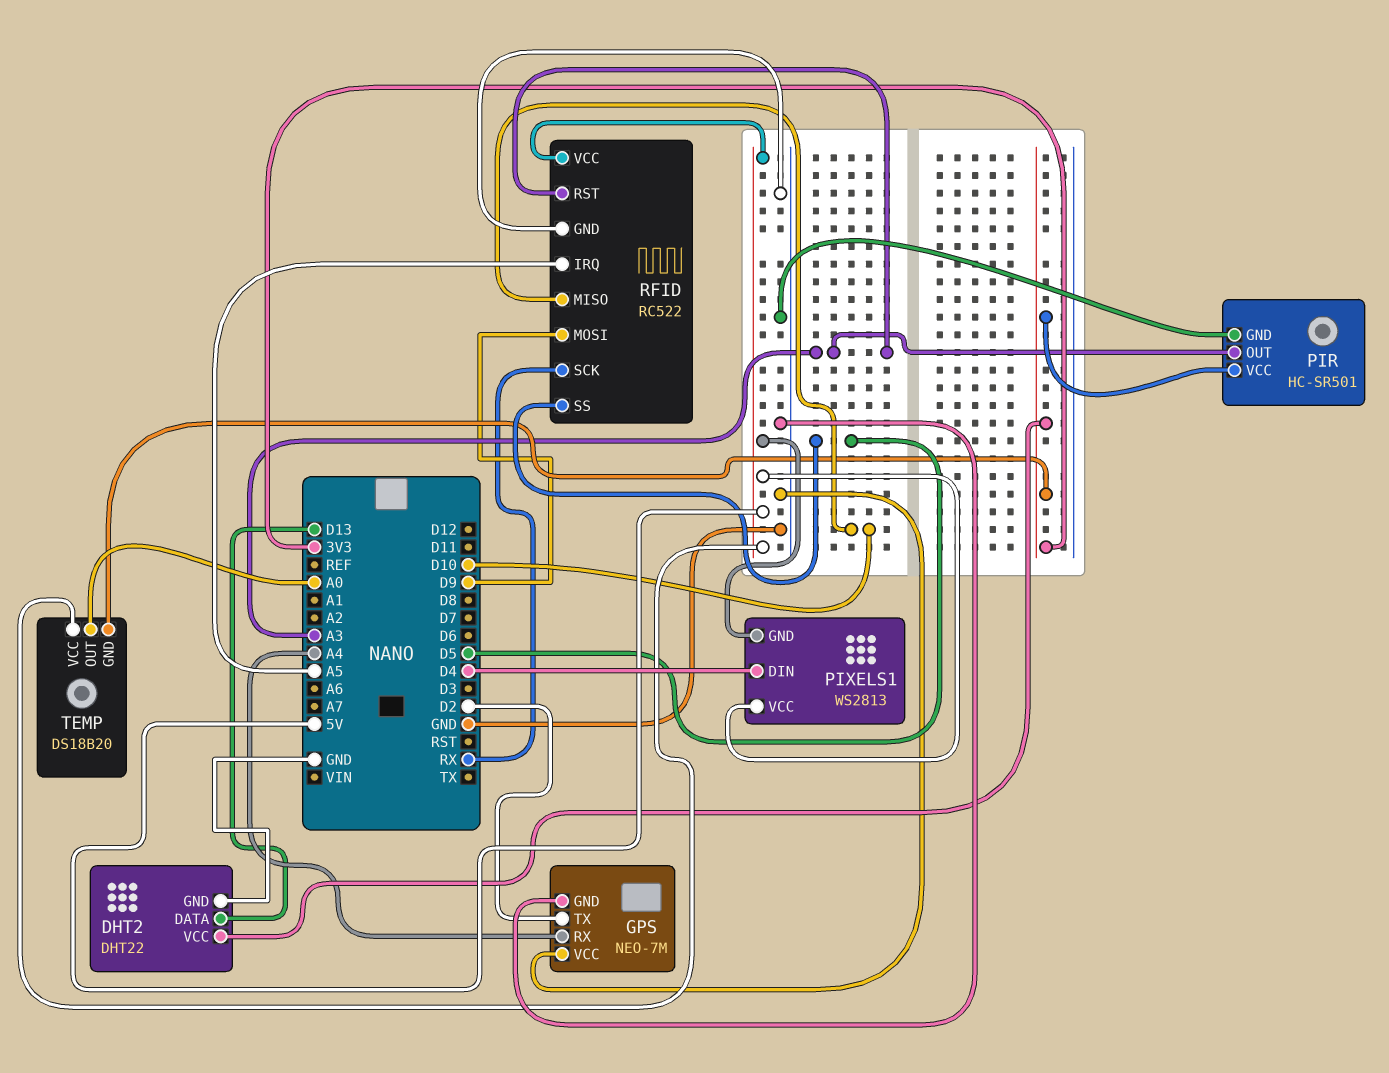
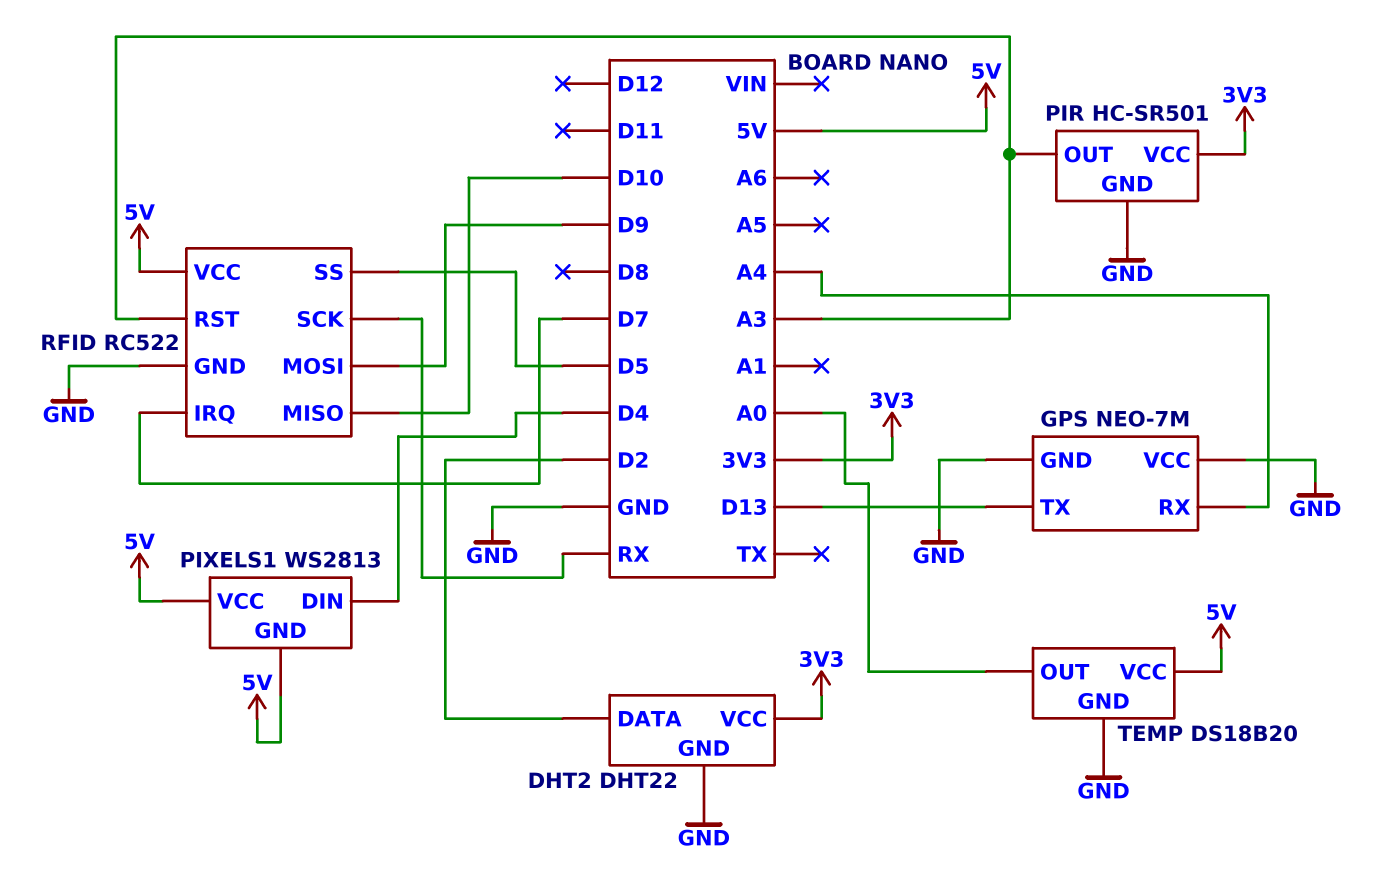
DHT2 pin DATA: D13 -> D2
GPS pin TX: D2 -> D13
RFID pin IRQ: A5 -> D7
TEMP pin GND: 3V3 -> GND

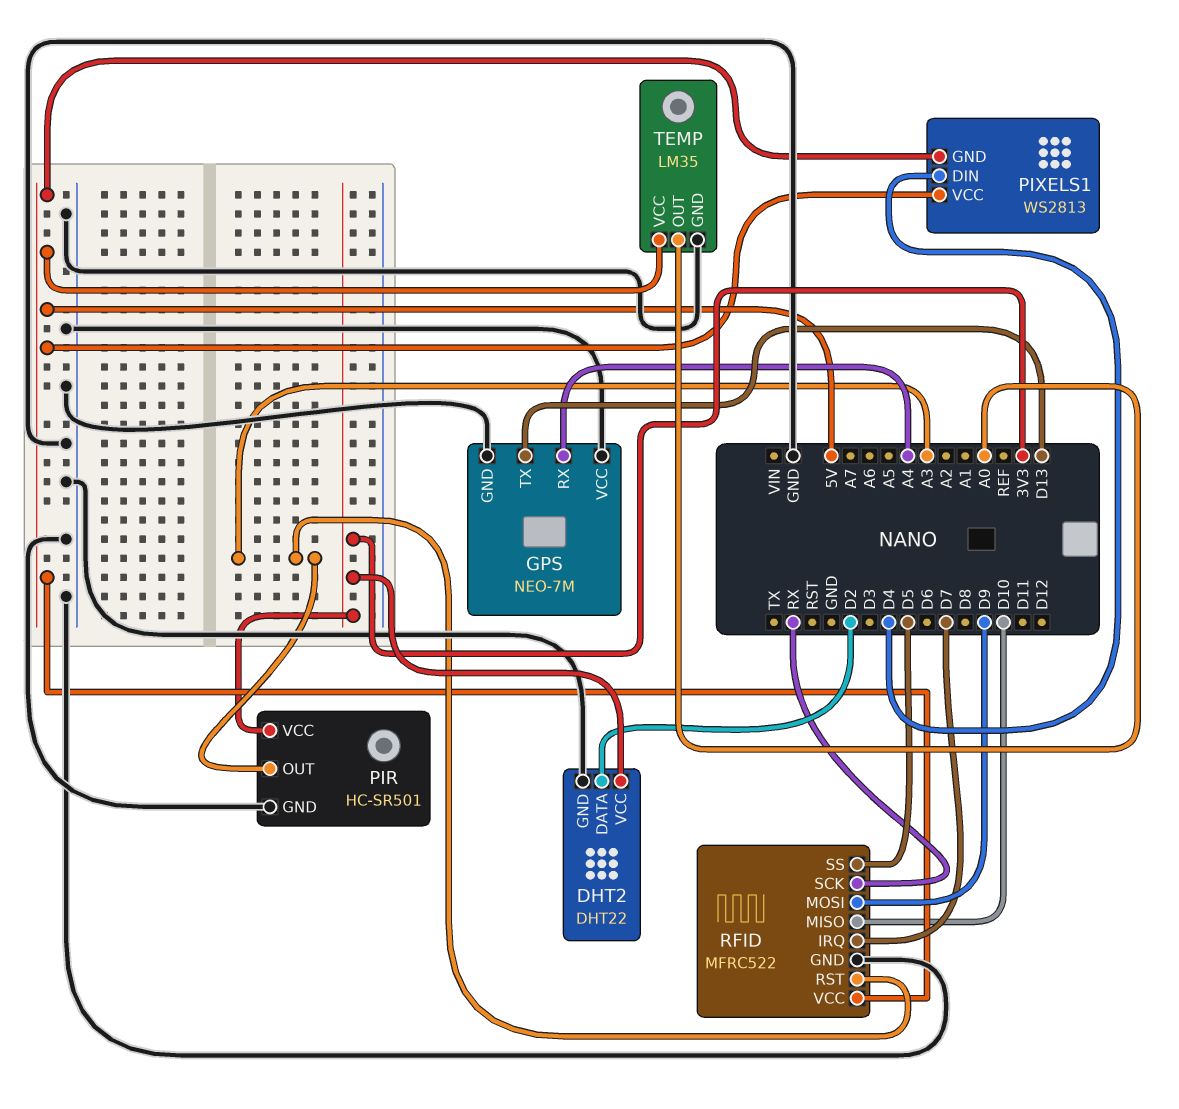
RFID: RC522 -> MFRC522
TEMP: DS18B20 -> LM35

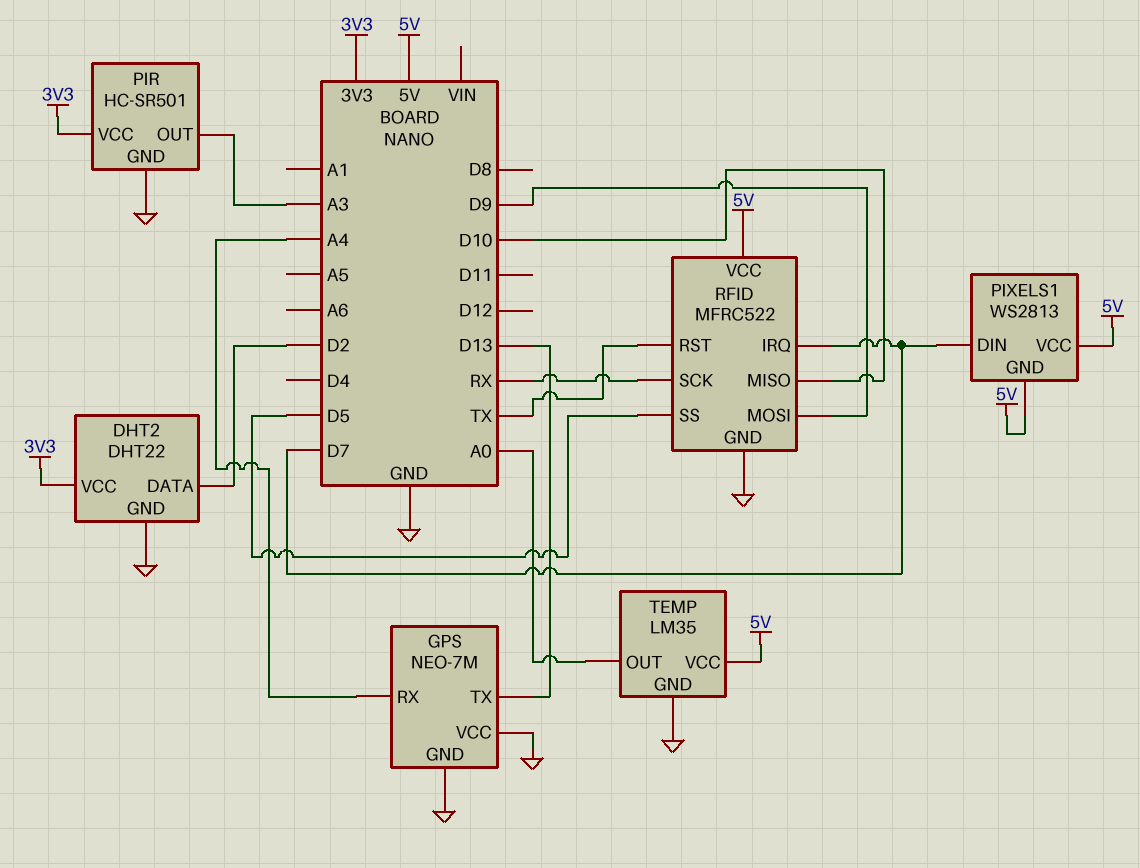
PIXELS1 pin DIN: D4 -> D7
RFID pin RST: A3 -> TX

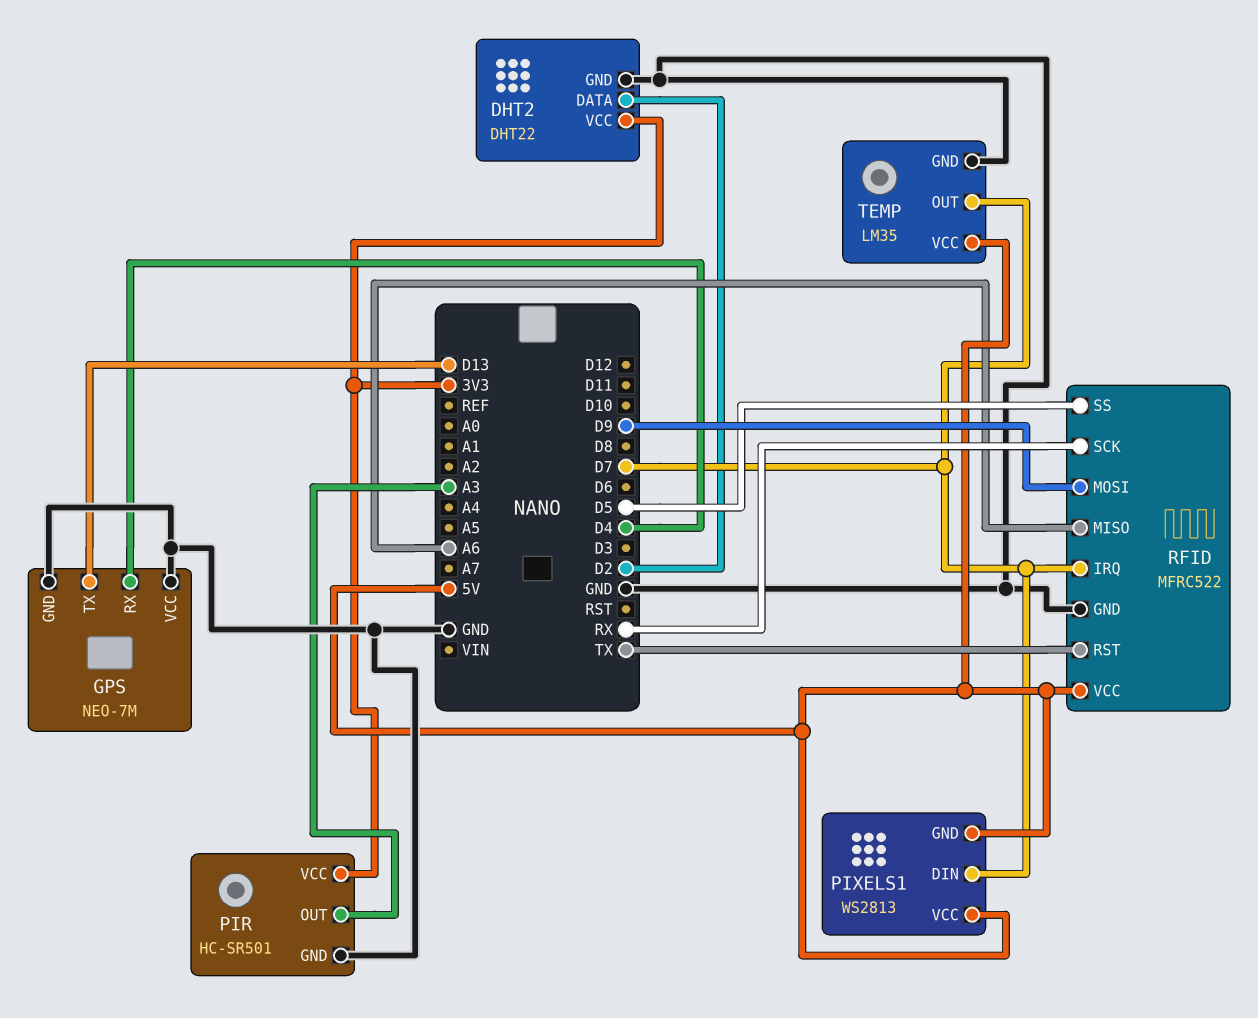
GPS pin RX: A4 -> D4
RFID pin MISO: D10 -> A6
TEMP pin OUT: A0 -> D7

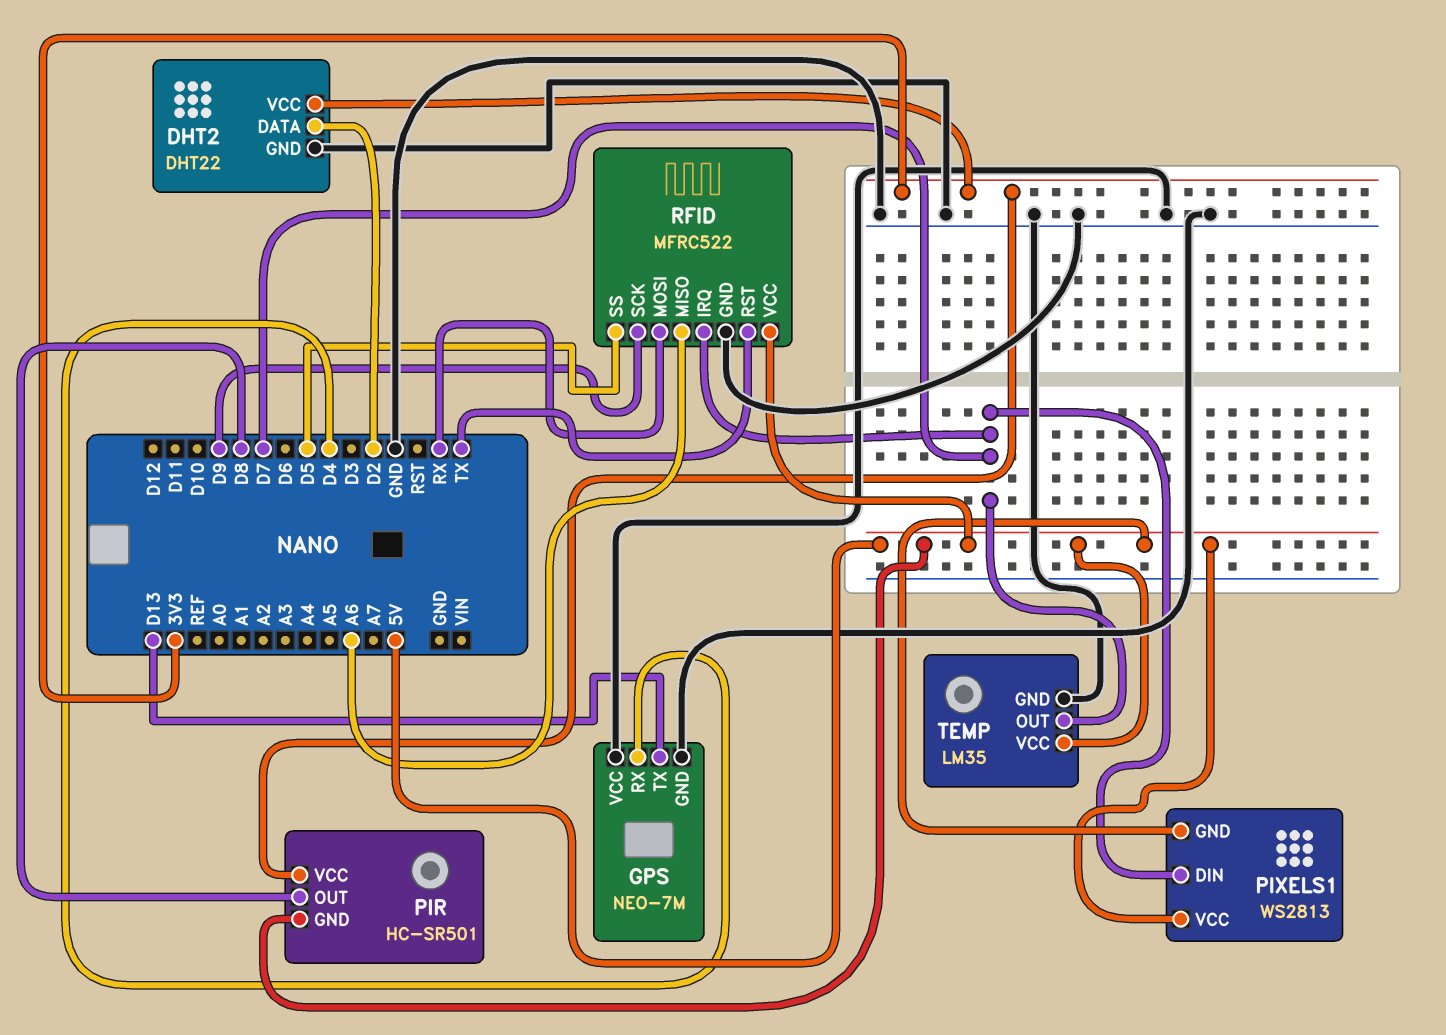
PIR pin GND: GND -> 5V
PIR pin OUT: A3 -> D8
RFID pin MOSI: D9 -> RX
RFID pin SCK: RX -> D9

